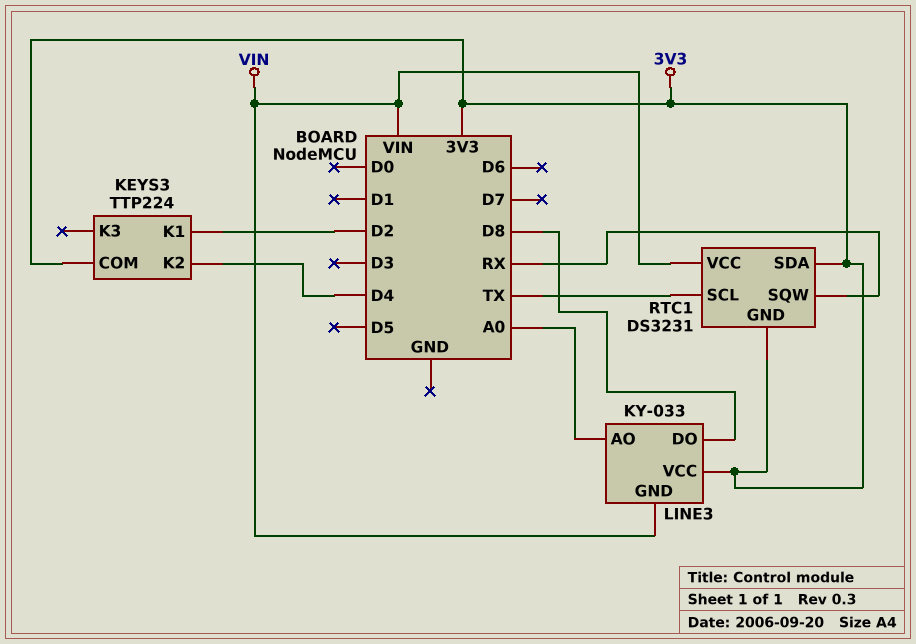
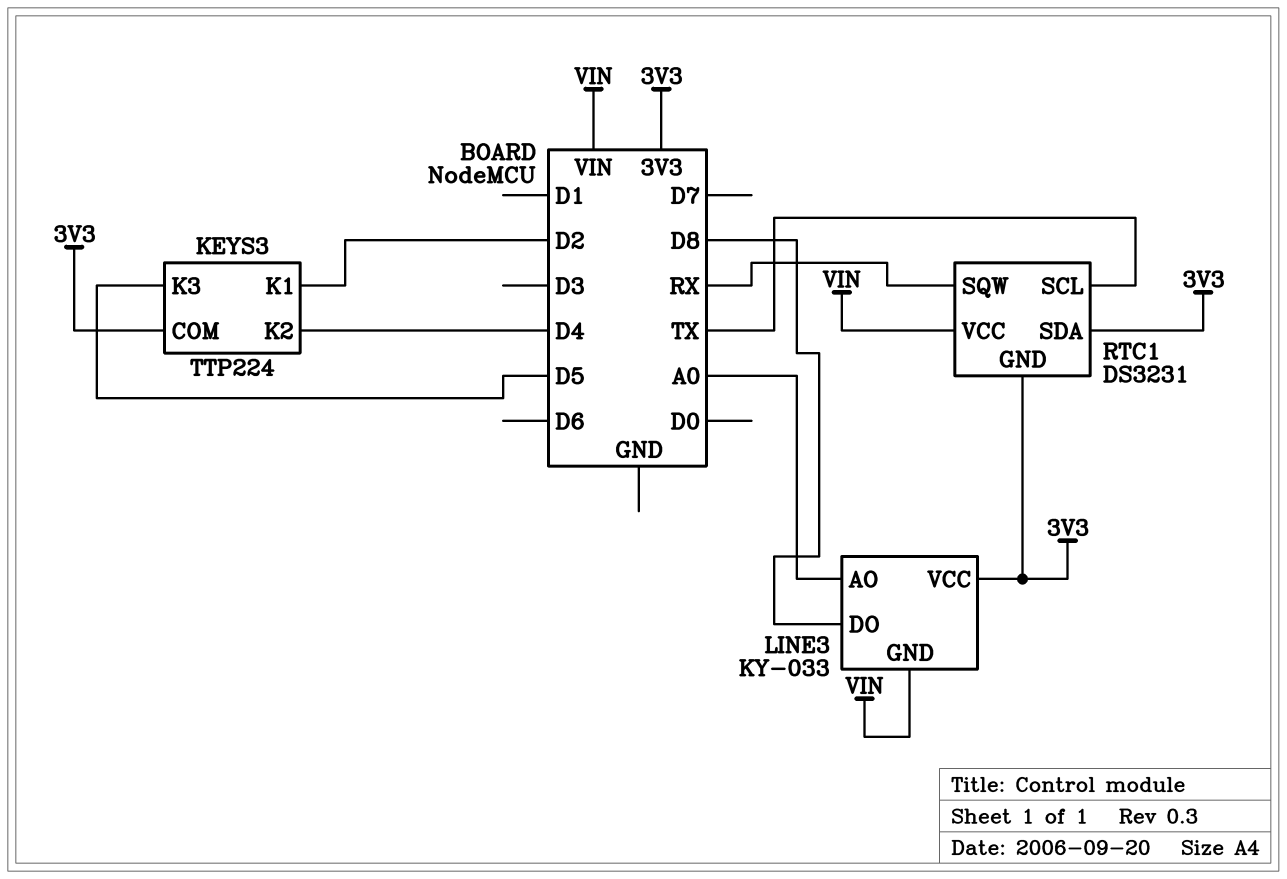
KEYS3 pin K3: none -> D5

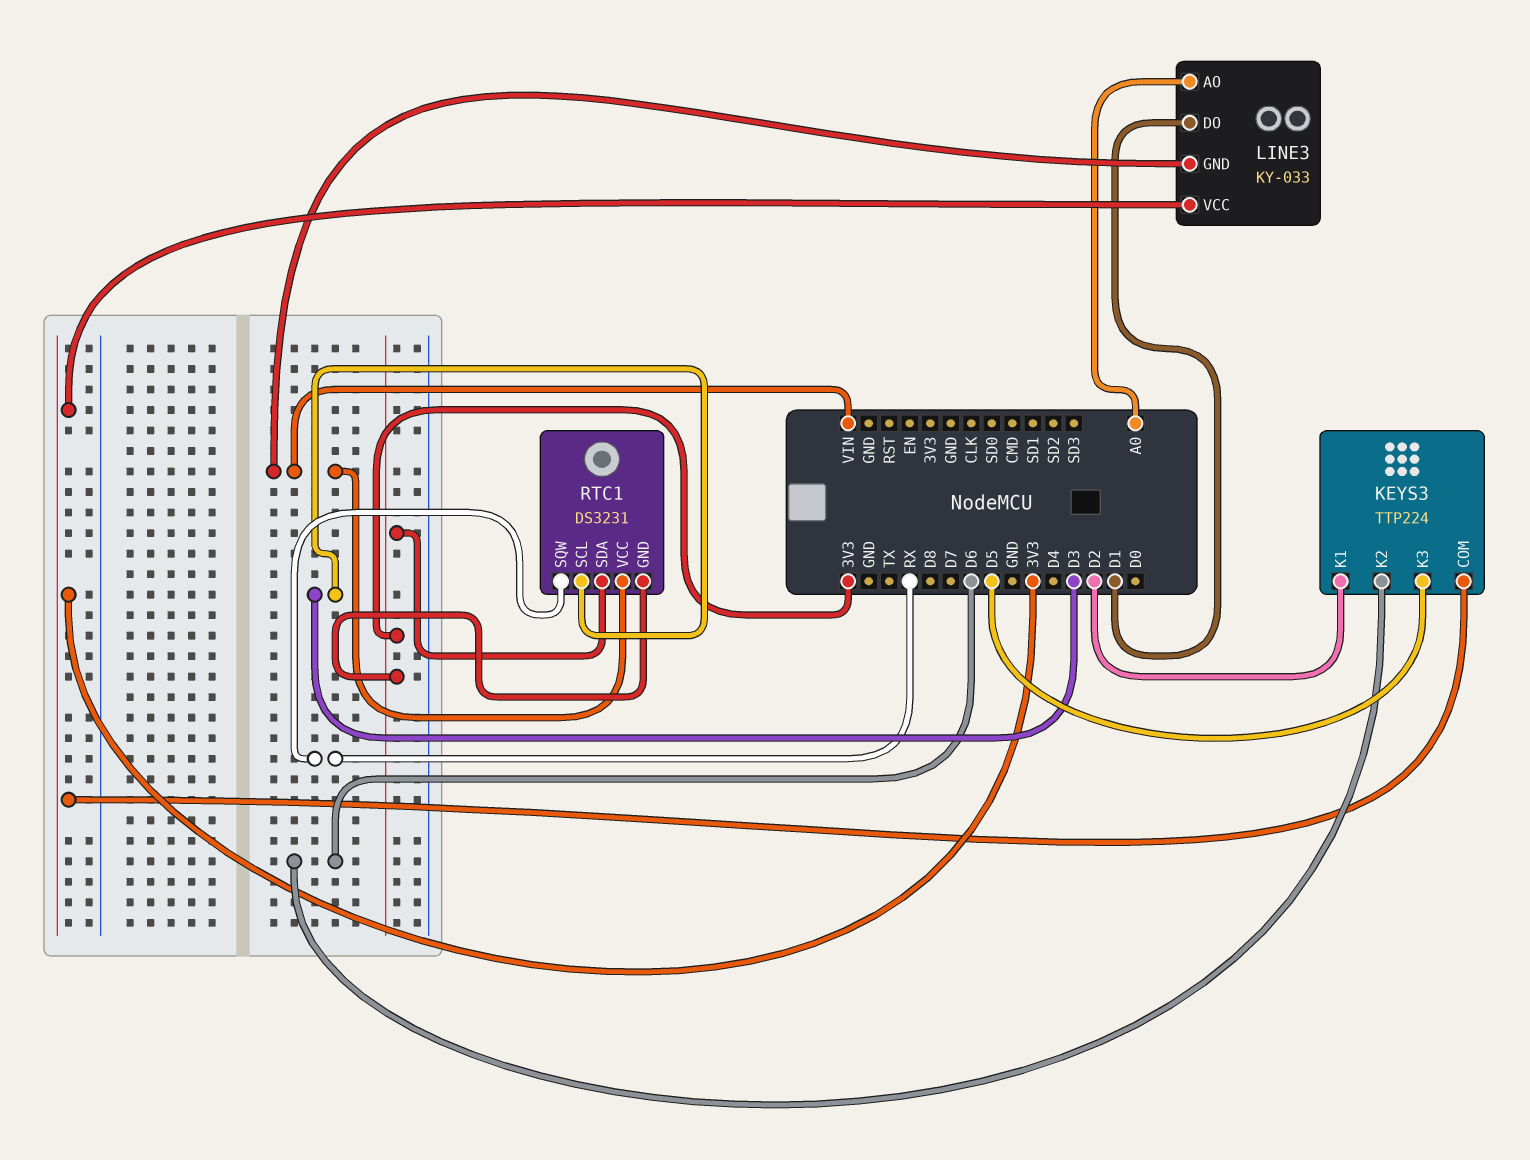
KEYS3 pin K2: D4 -> D6
LINE3 pin DO: D8 -> D1
RTC1 pin SCL: TX -> D3

